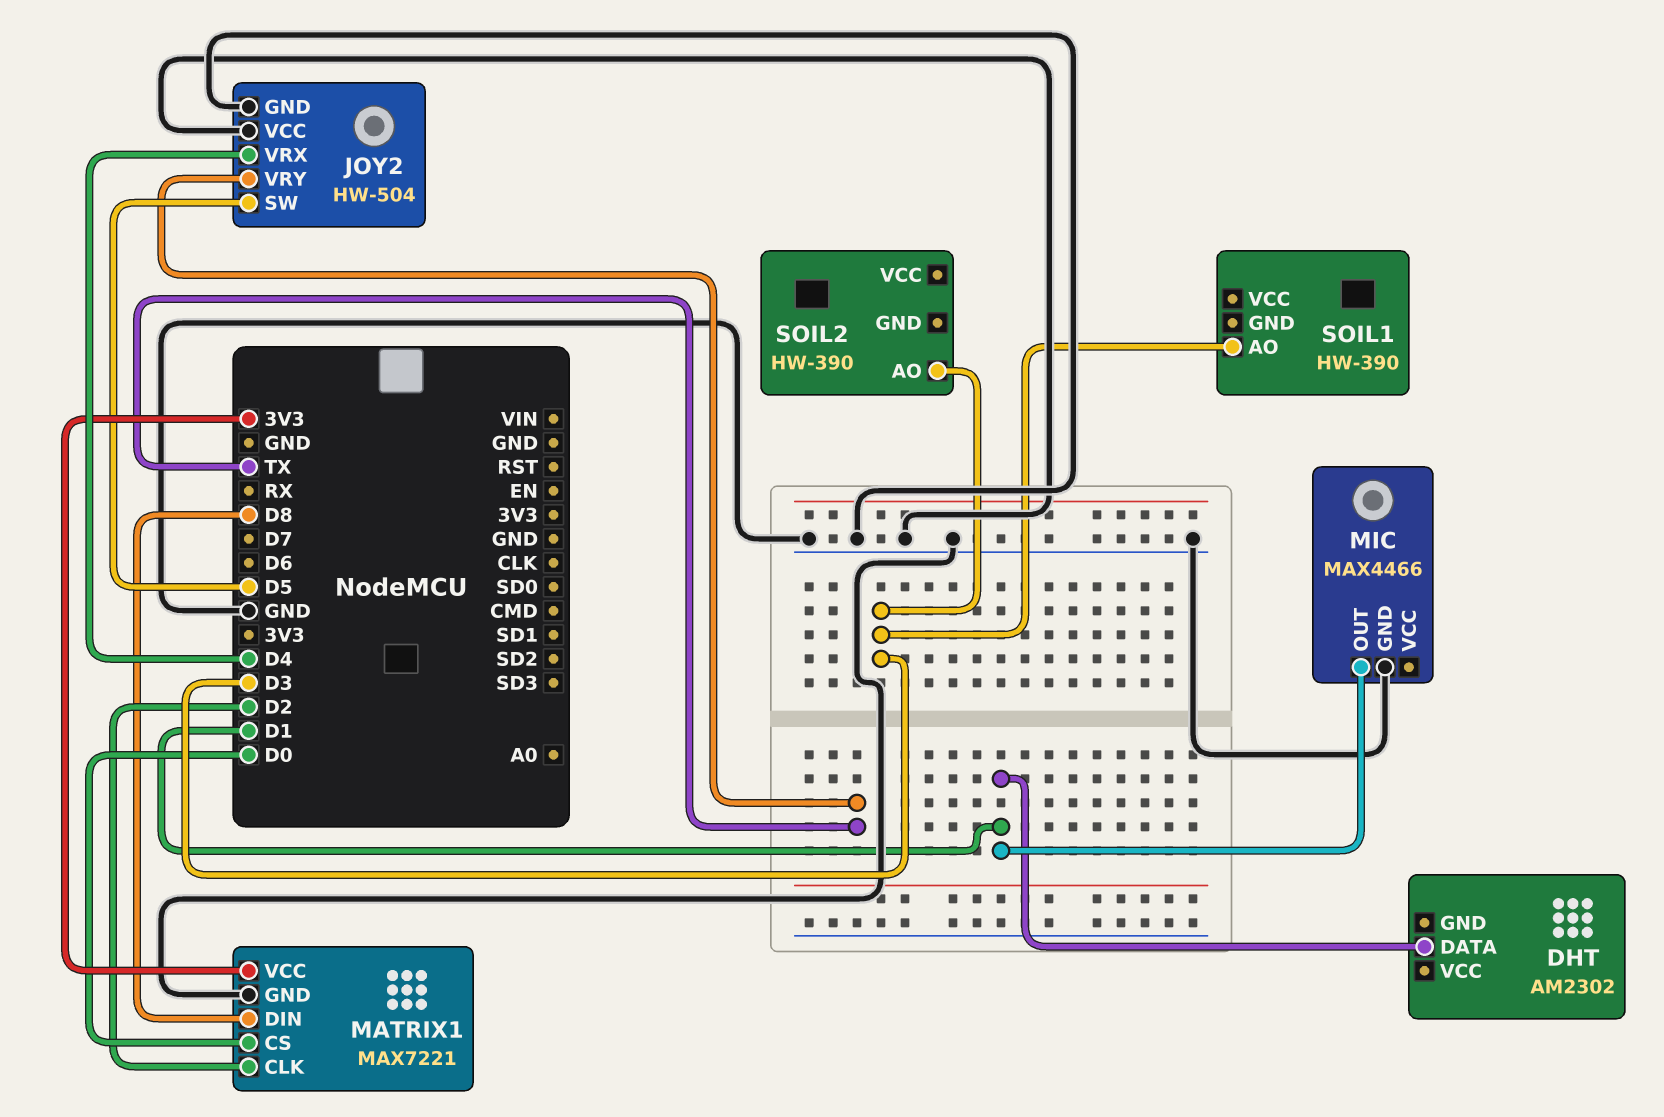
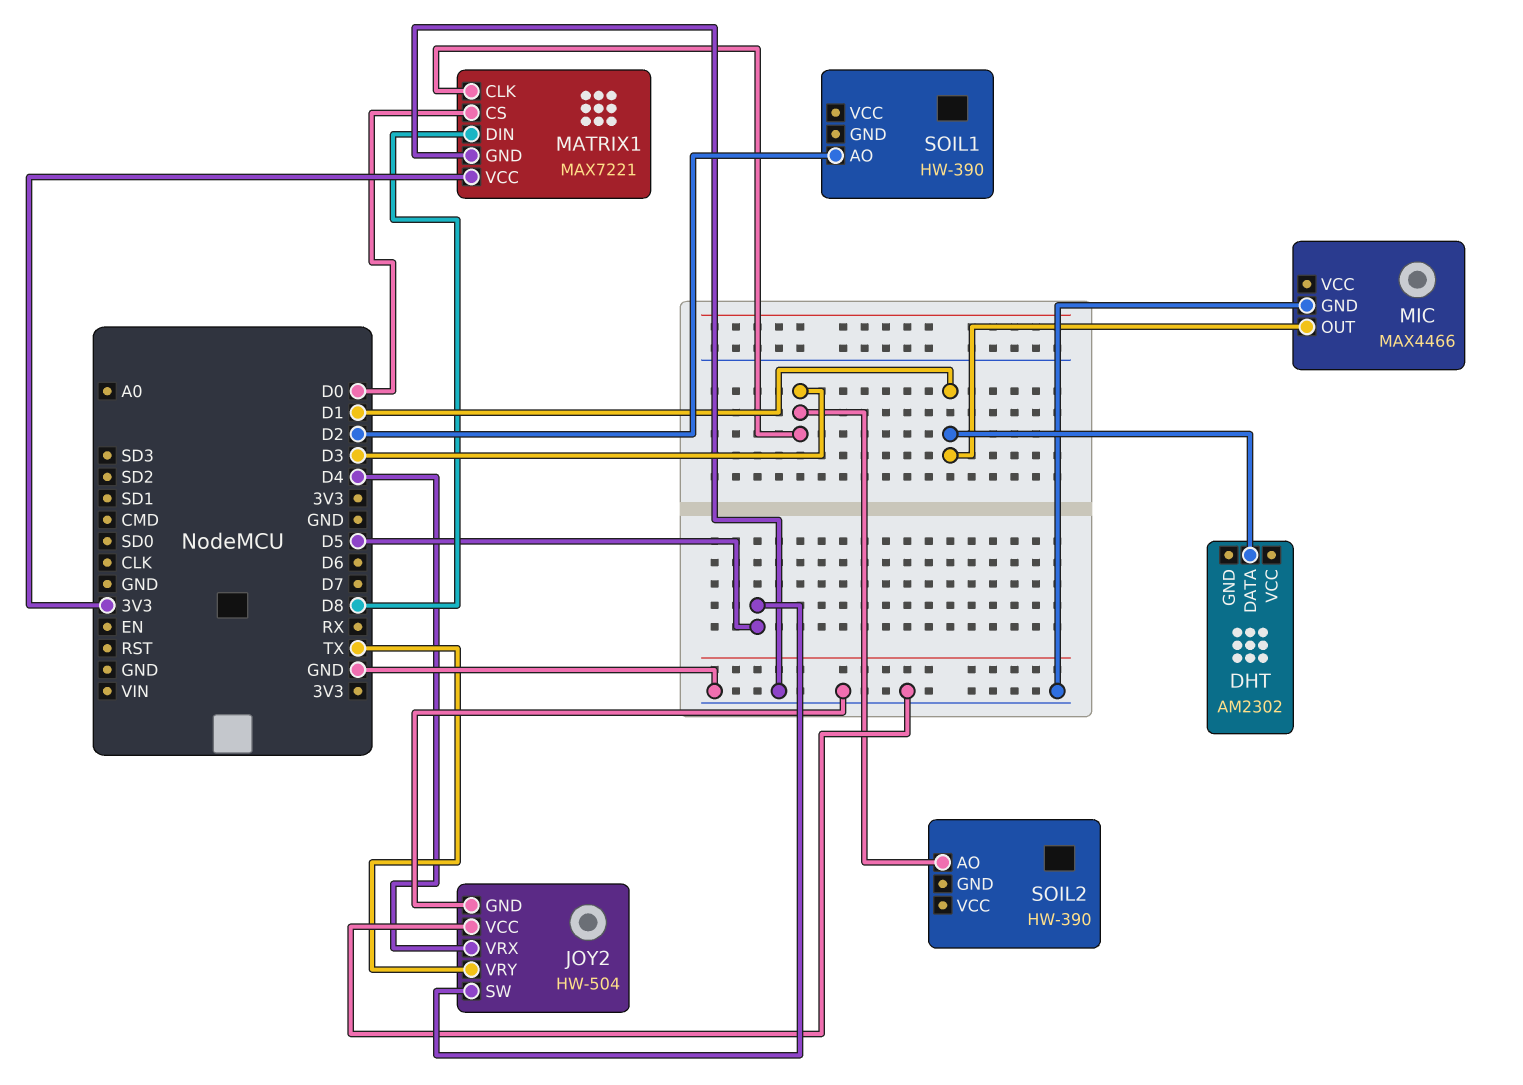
MATRIX1 pin CLK: D2 -> D3
SOIL1 pin AO: D3 -> D2

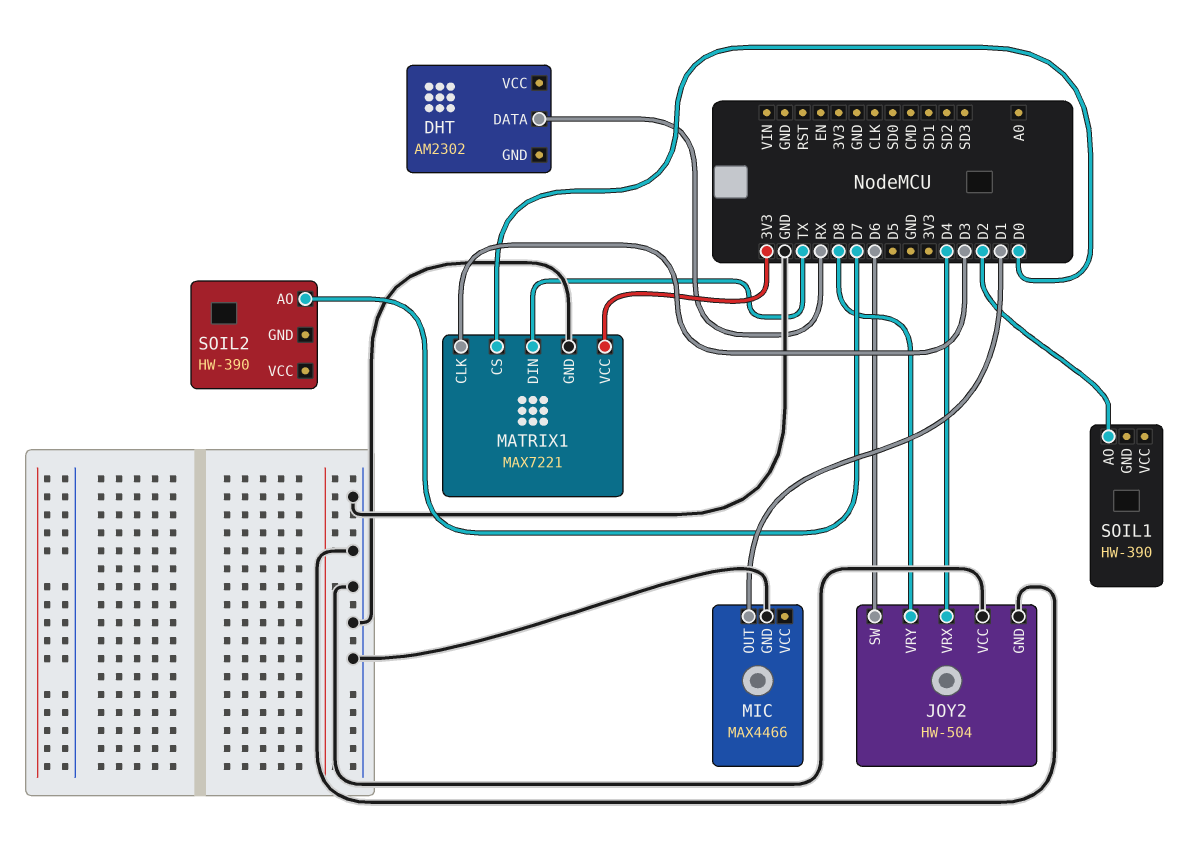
DHT pin DATA: D1 -> RX
JOY2 pin SW: D5 -> D6
JOY2 pin VRY: TX -> D8
MATRIX1 pin DIN: D8 -> TX
SOIL2 pin AO: D3 -> D7

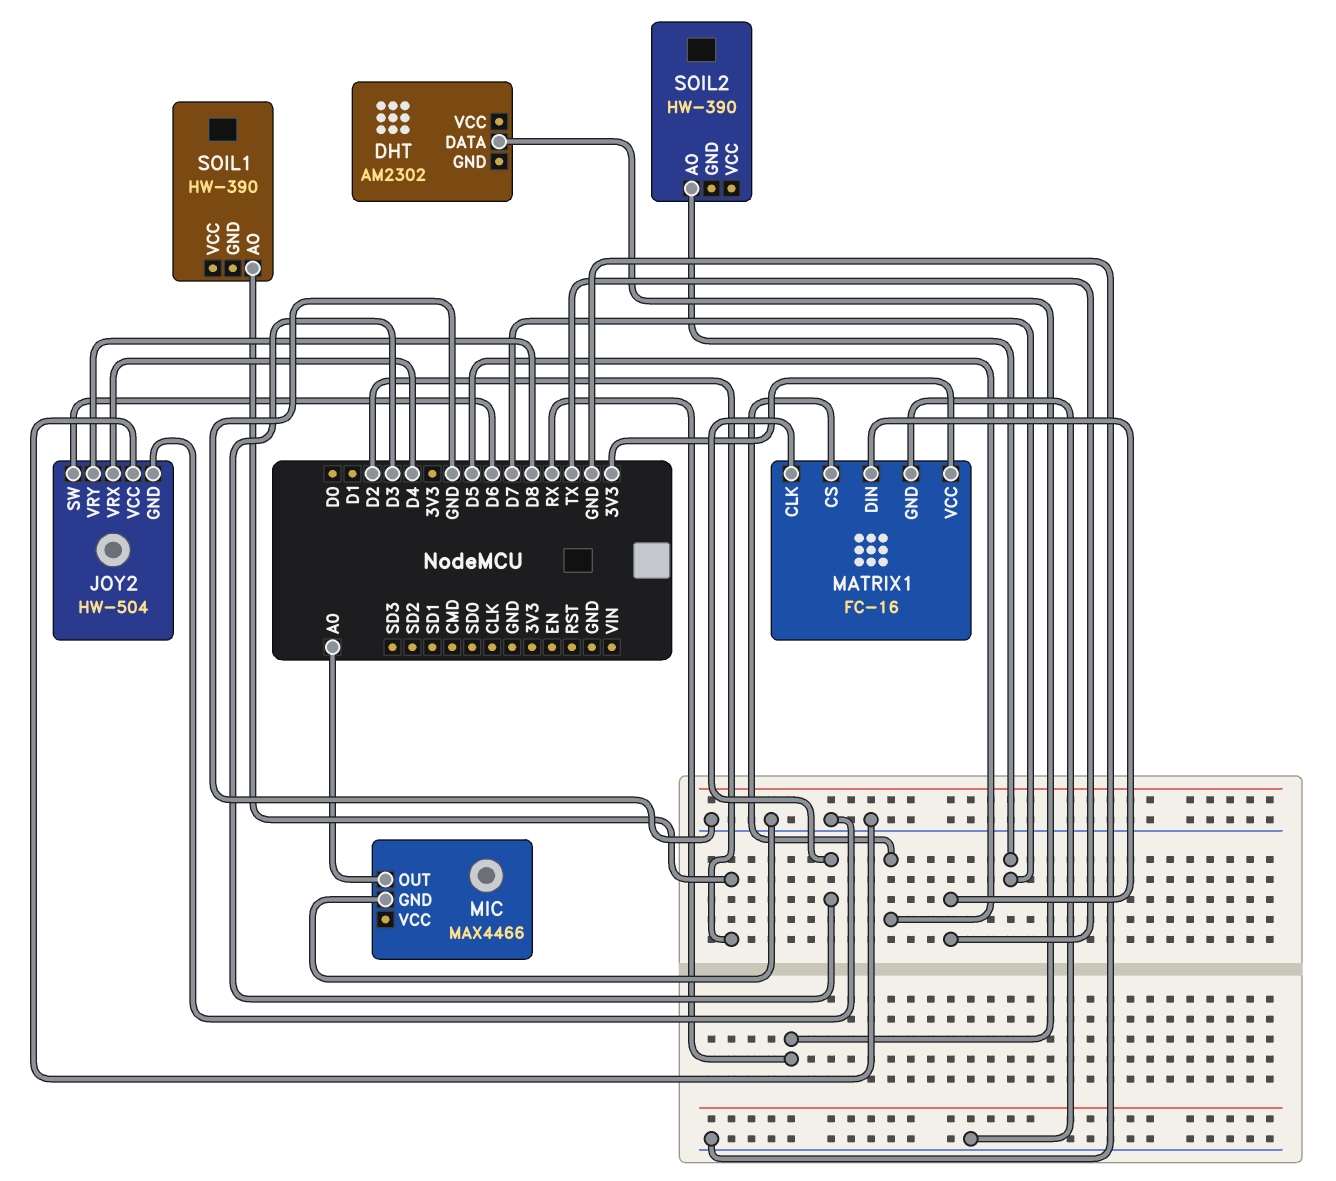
MATRIX1: MAX7221 -> FC-16
MATRIX1 pin CS: D0 -> D5
MIC pin OUT: D1 -> A0

